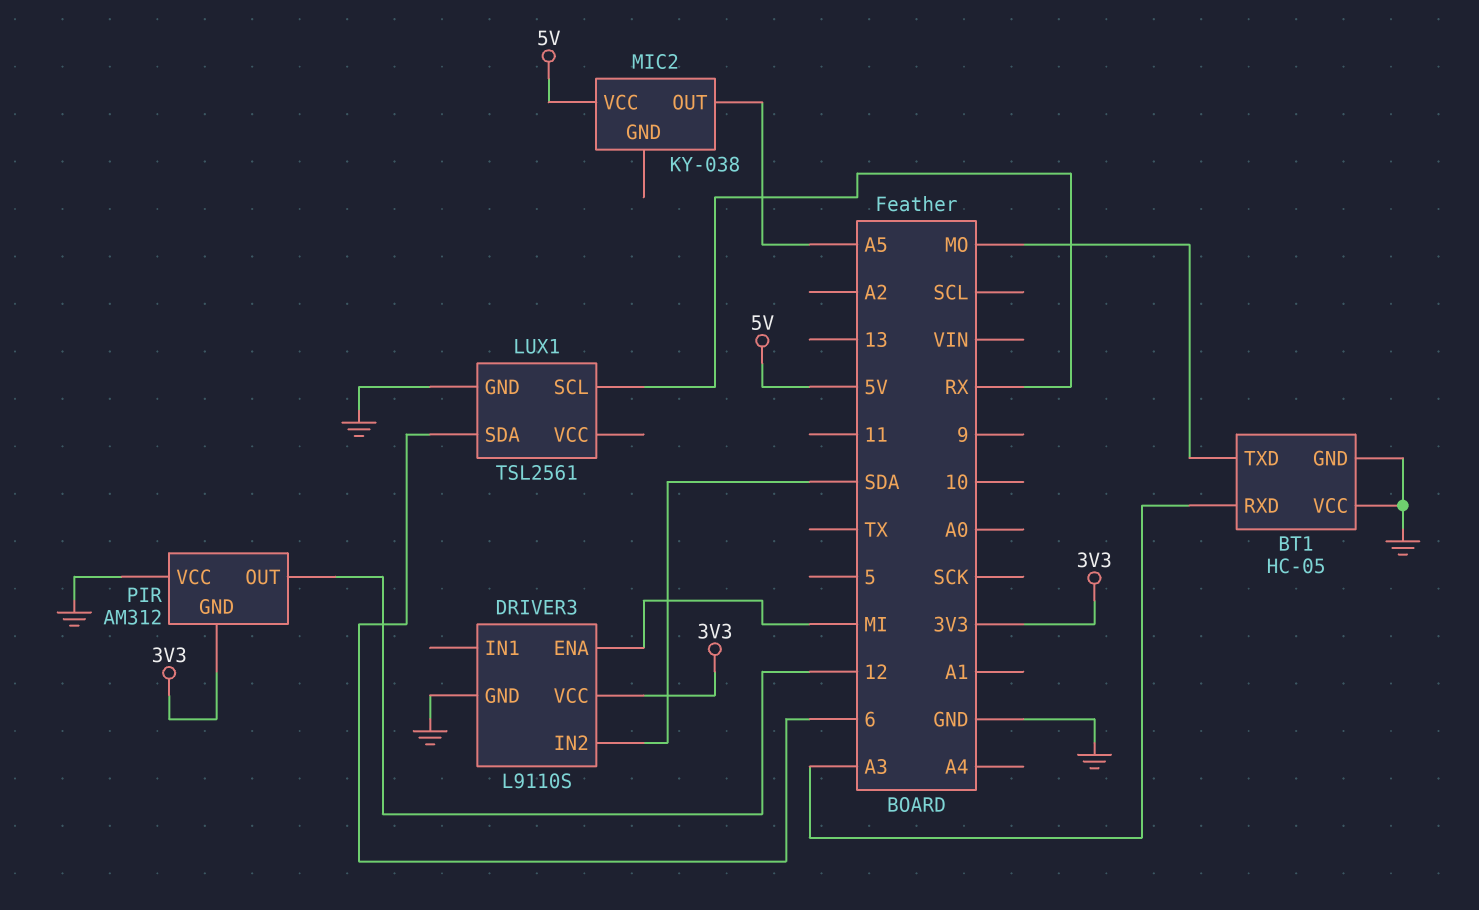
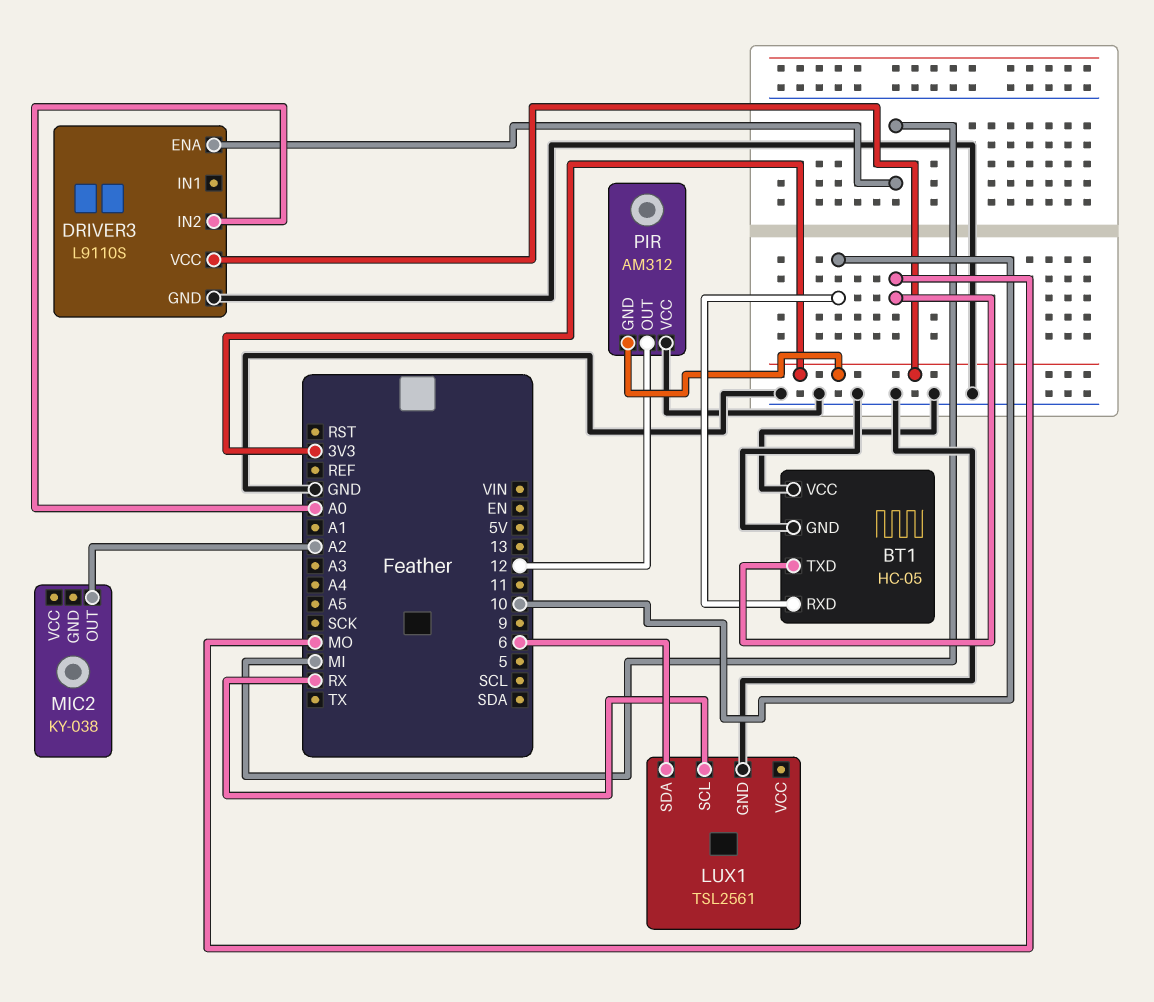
BT1 pin RXD: A3 -> 10
DRIVER3 pin IN2: SDA -> A0
MIC2 pin OUT: A5 -> A2
MIC2 pin VCC: 5V -> none

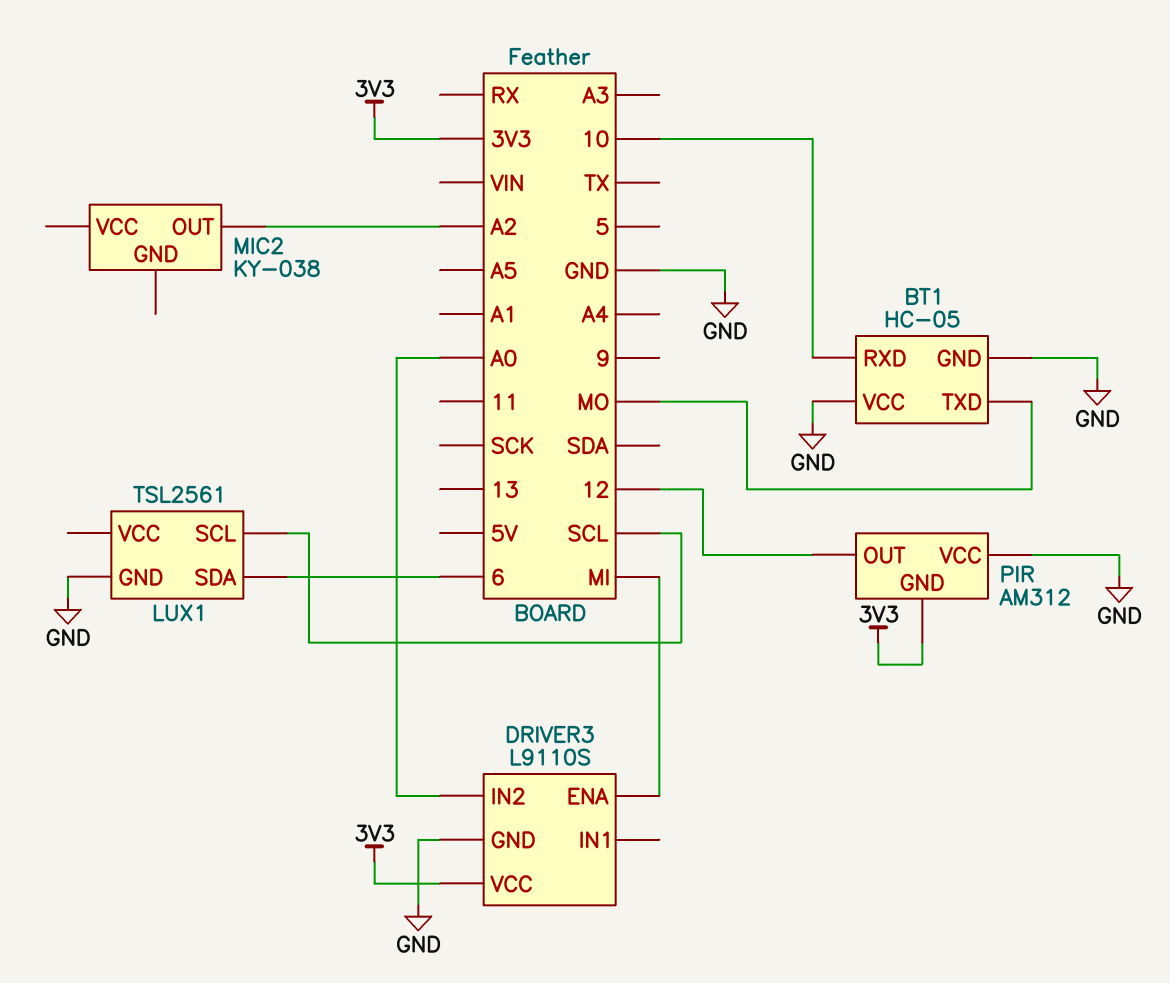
LUX1 pin SCL: RX -> SCL

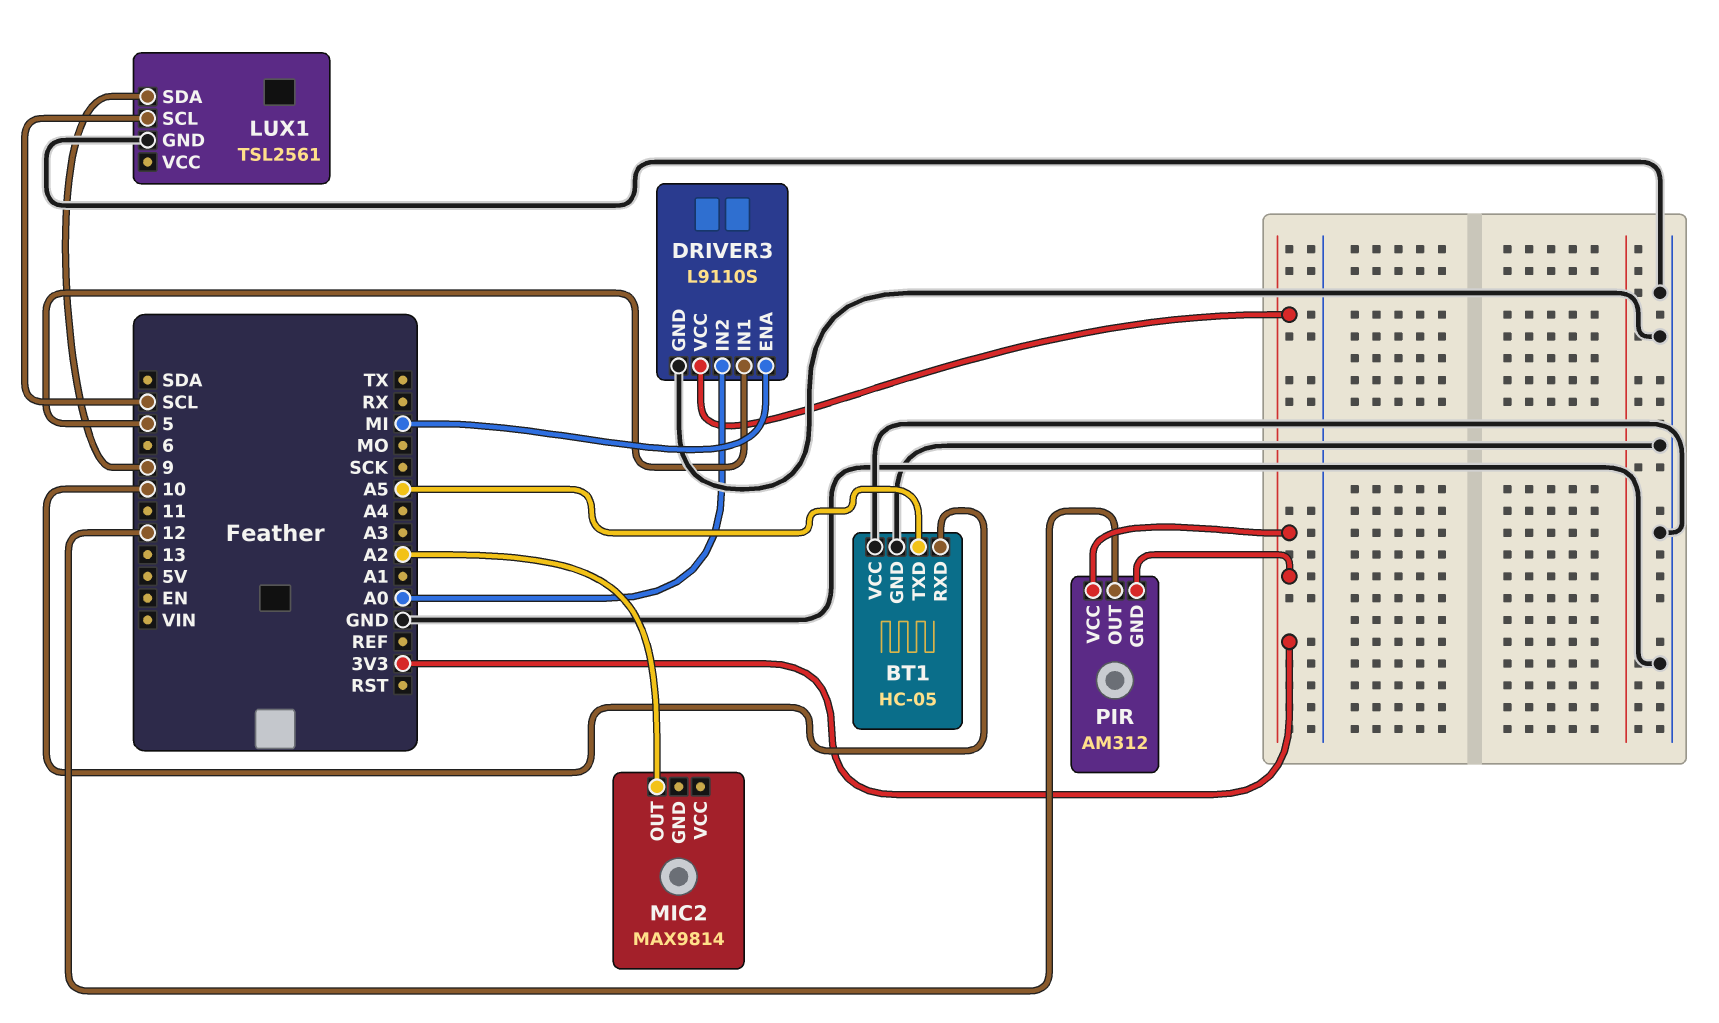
BT1 pin TXD: MO -> A5
DRIVER3 pin IN1: none -> 5
LUX1 pin SDA: 6 -> 9
MIC2: KY-038 -> MAX9814
PIR pin VCC: GND -> 3V3

